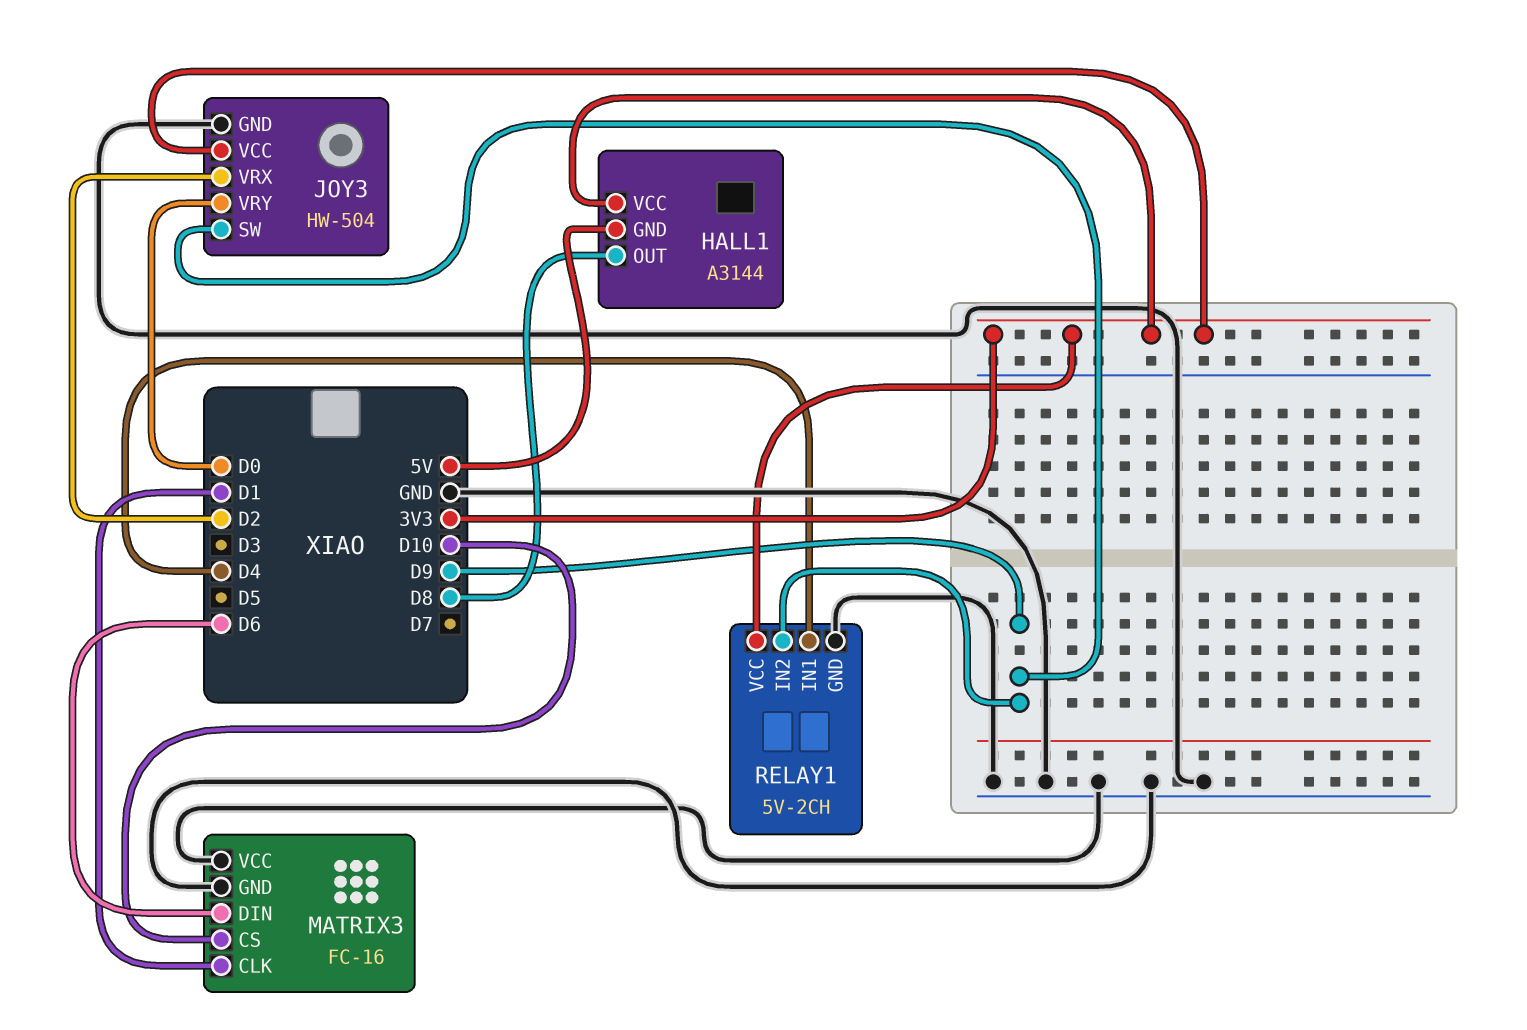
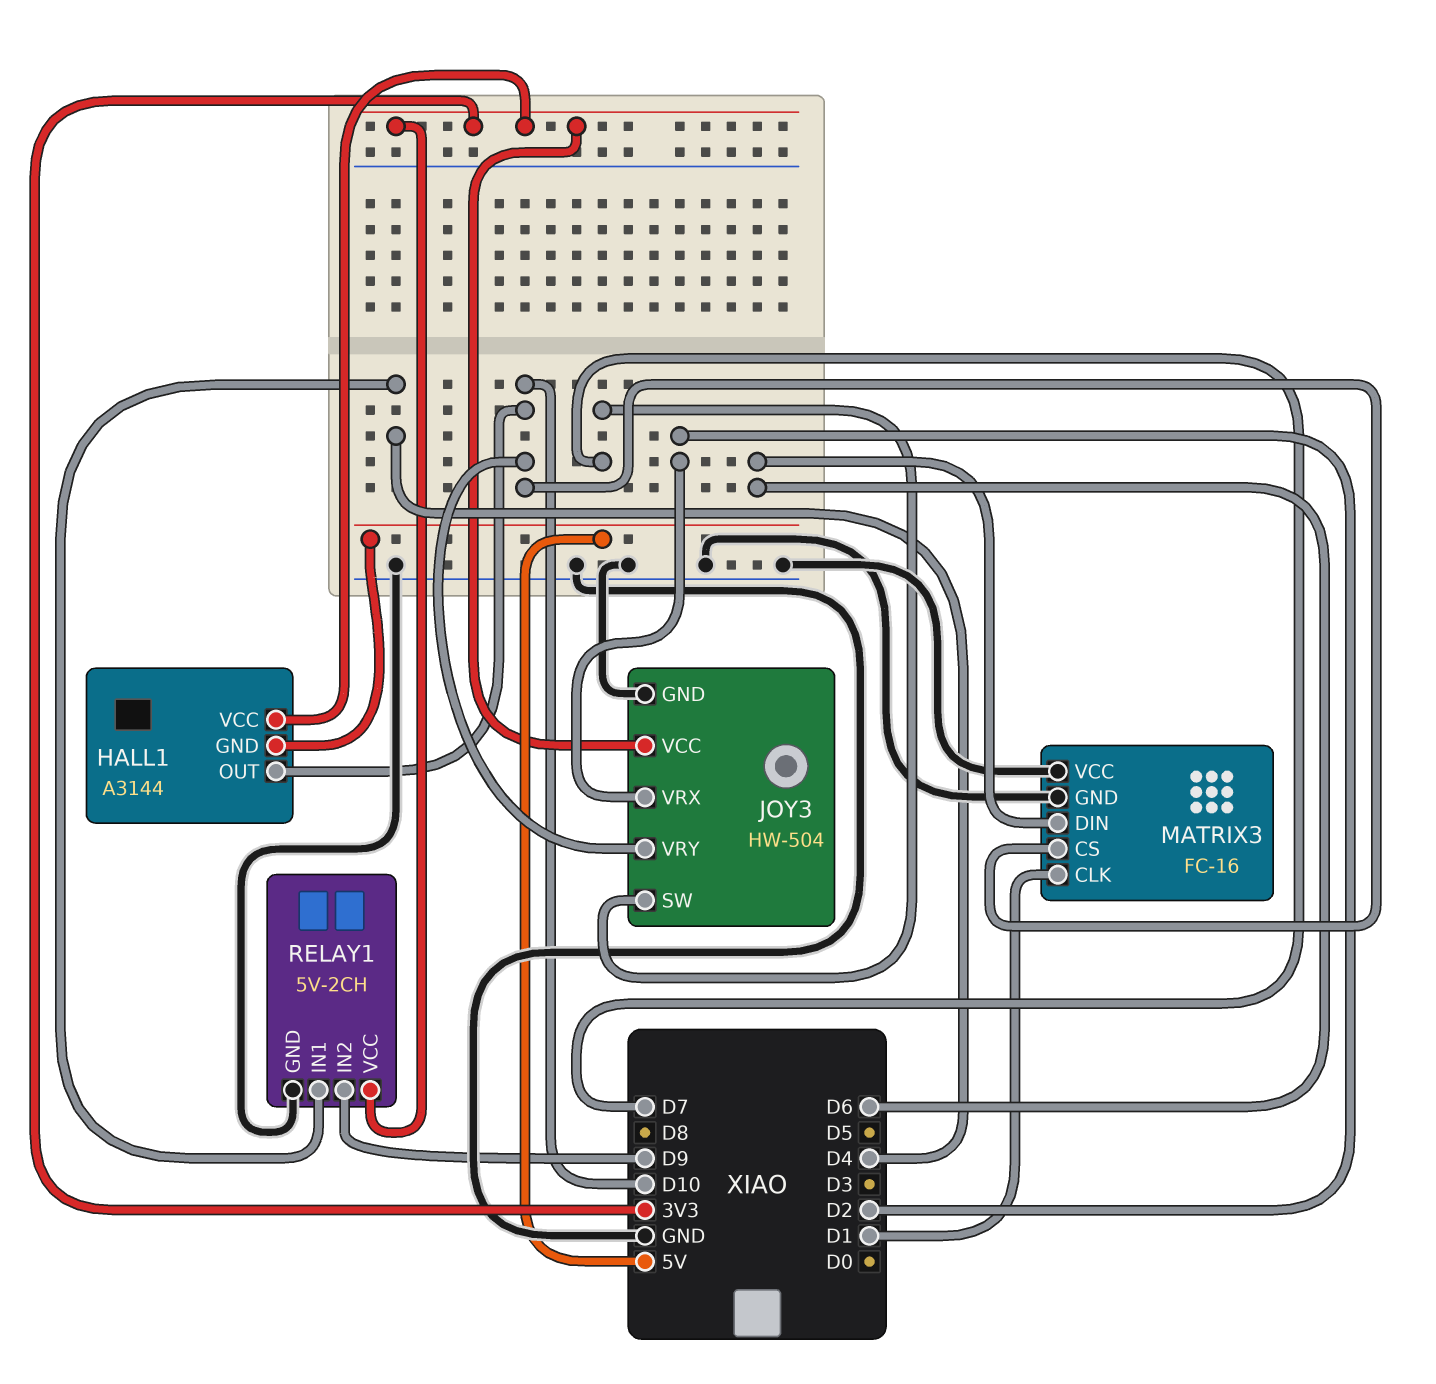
HALL1 pin OUT: D8 -> D10
JOY3 pin SW: D9 -> D7
JOY3 pin VRY: D0 -> D10

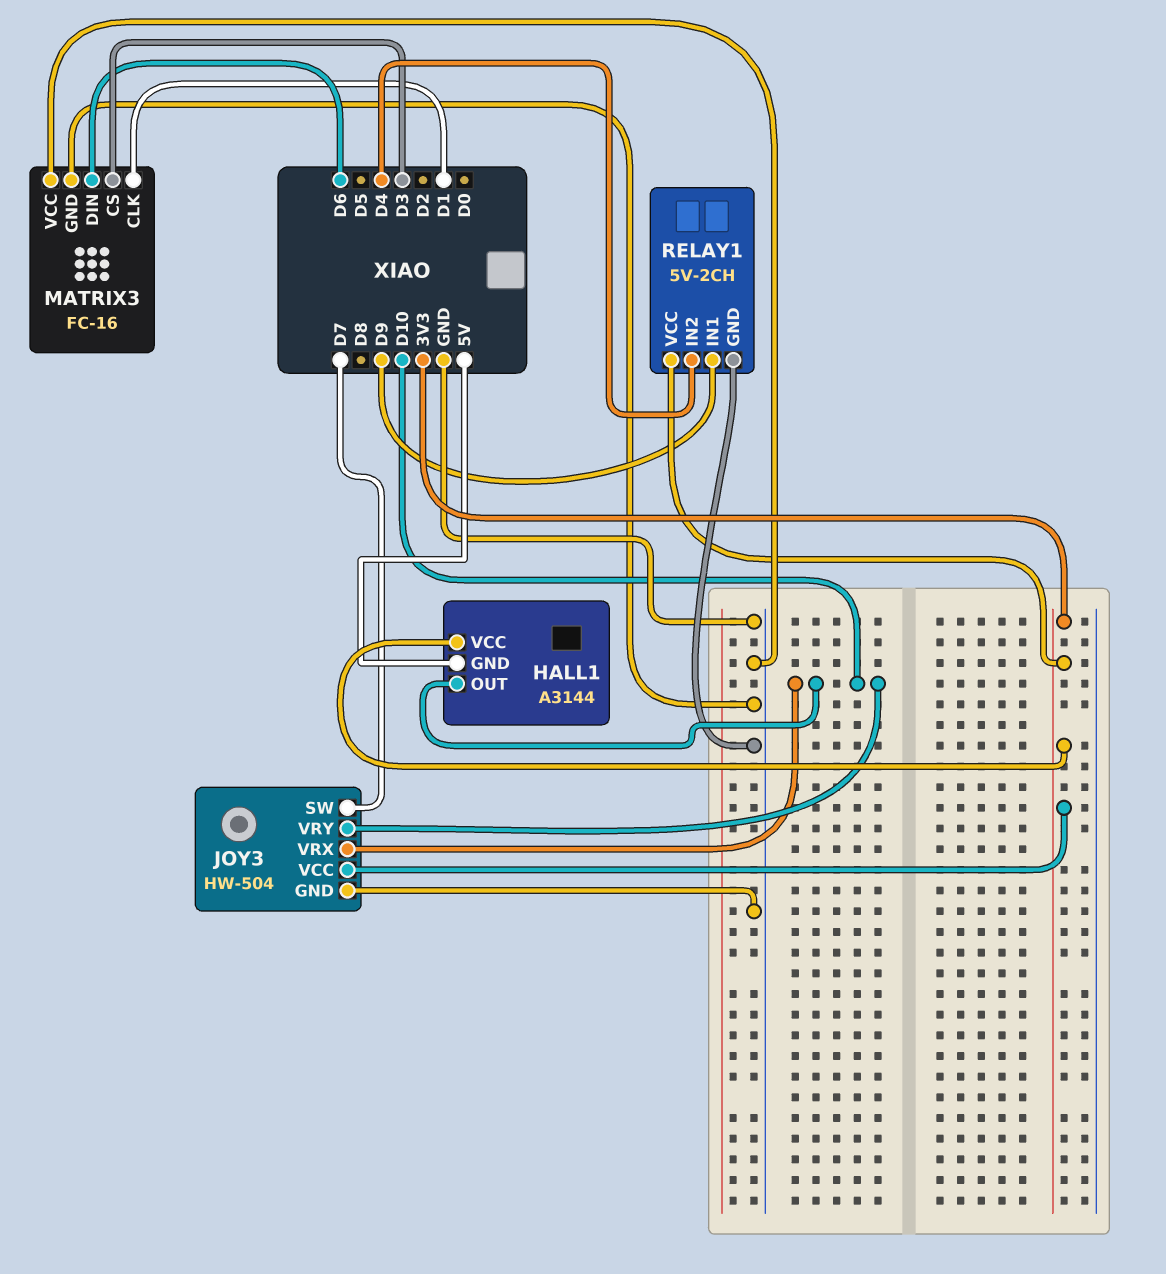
JOY3 pin VRX: D2 -> D10
MATRIX3 pin CS: D10 -> D3
RELAY1 pin IN1: D4 -> D9
RELAY1 pin IN2: D9 -> D4

